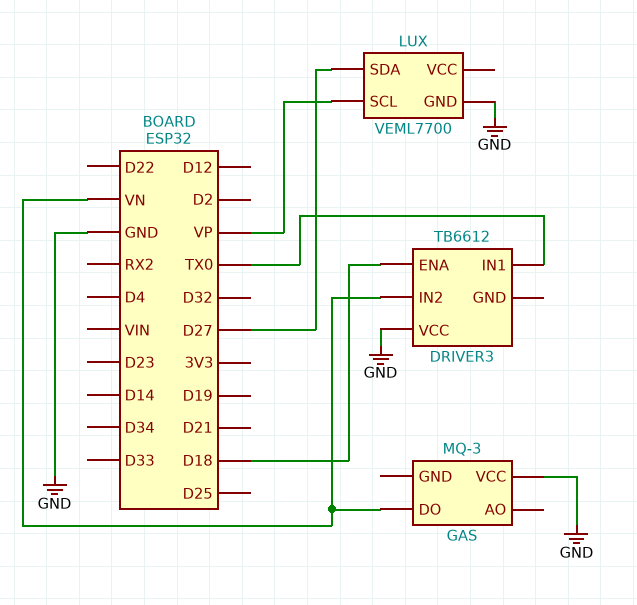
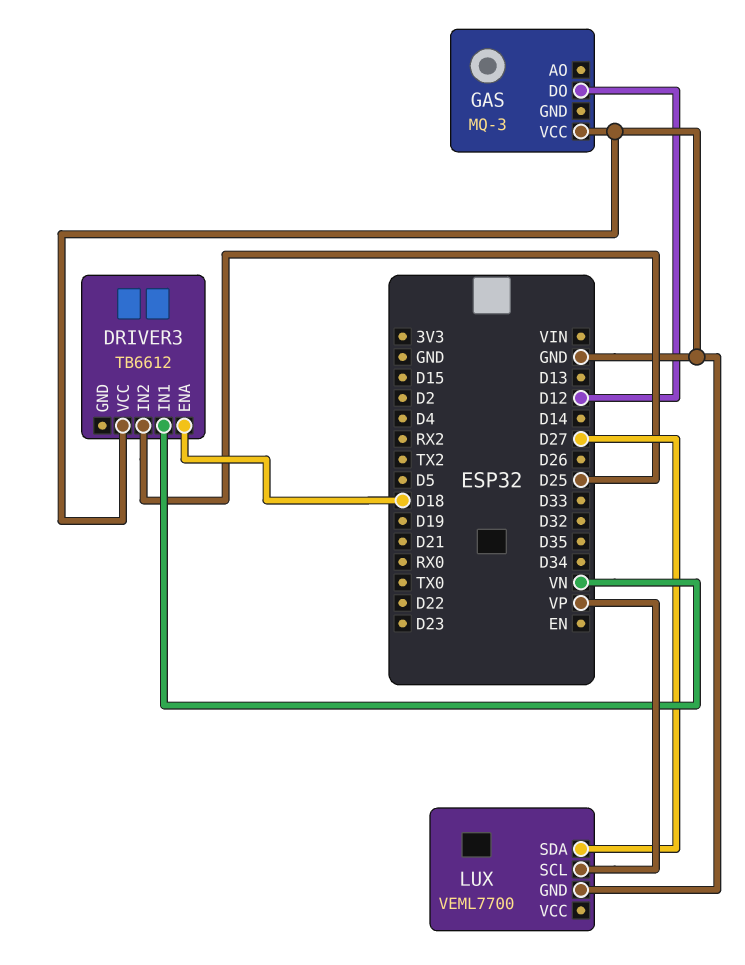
DRIVER3 pin IN1: TX0 -> VN
DRIVER3 pin IN2: VN -> D25
GAS pin DO: VN -> D12

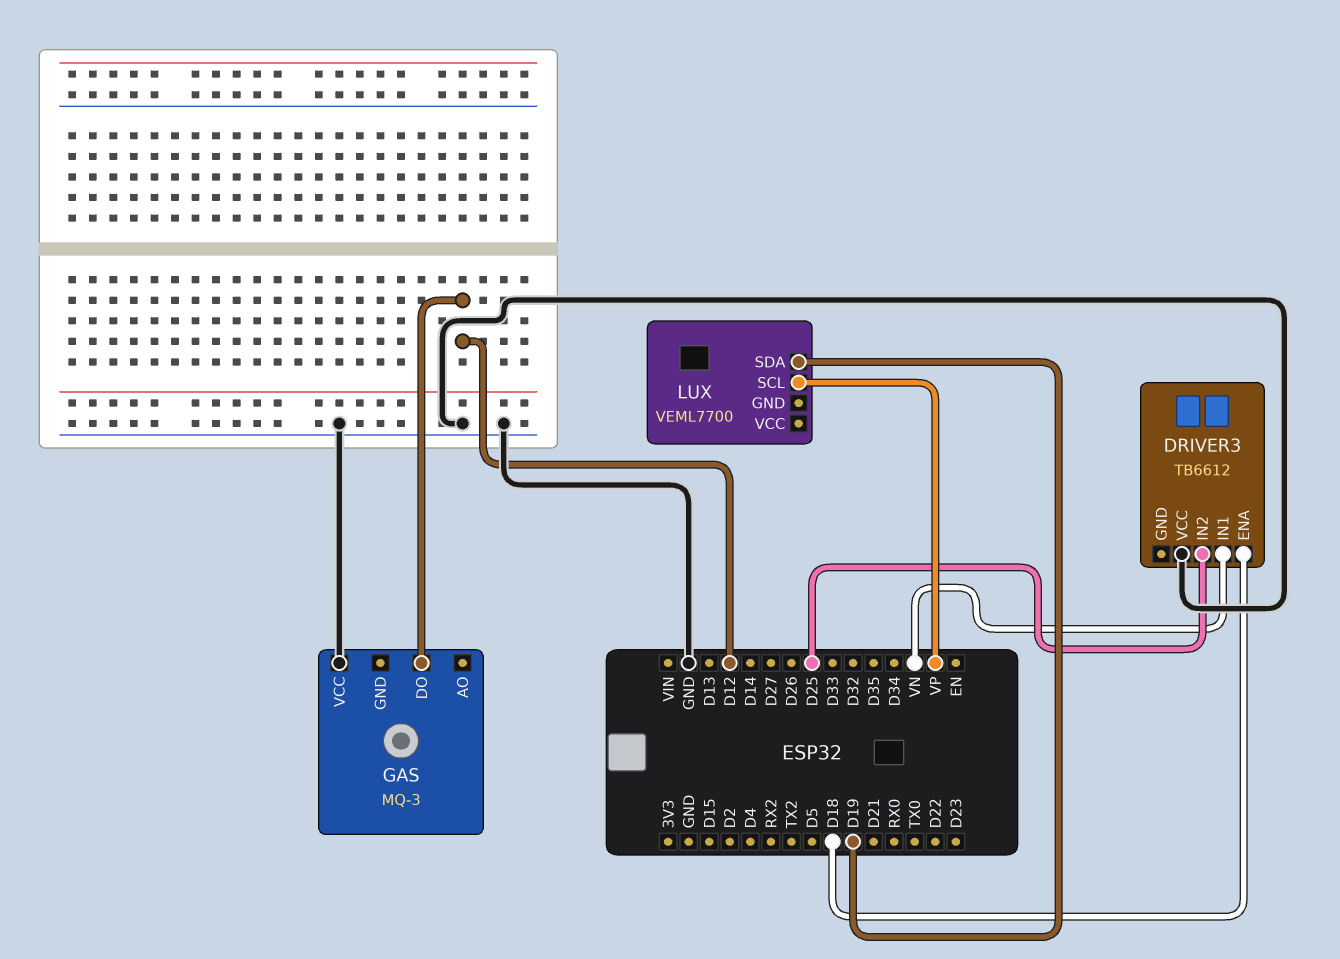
LUX pin GND: GND -> none
LUX pin SDA: D27 -> D19

